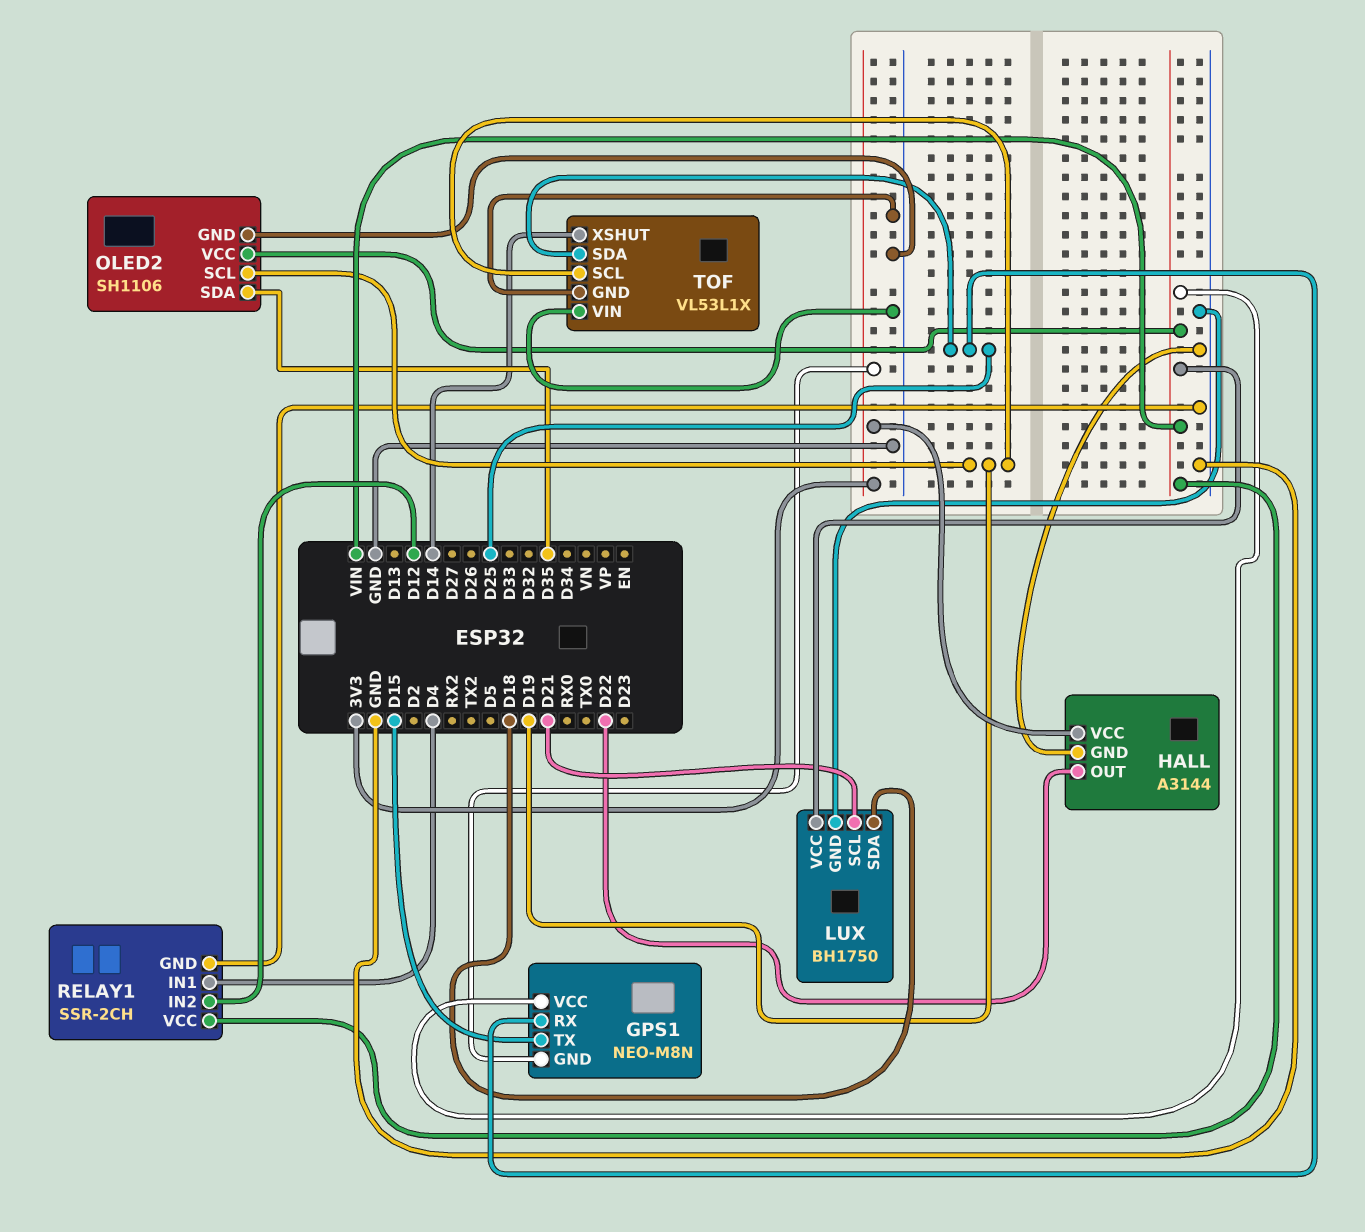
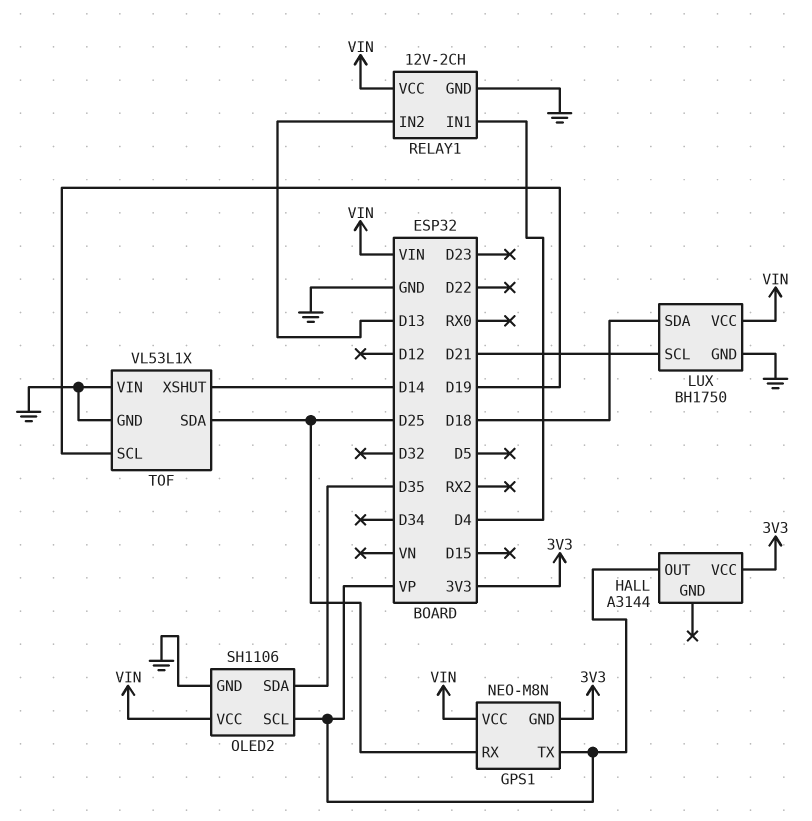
GPS1 pin TX: D15 -> VP
HALL pin GND: GND -> none
HALL pin OUT: D22 -> VP
OLED2 pin SCL: D19 -> VP
RELAY1: SSR-2CH -> 12V-2CH
RELAY1 pin IN2: D12 -> D13

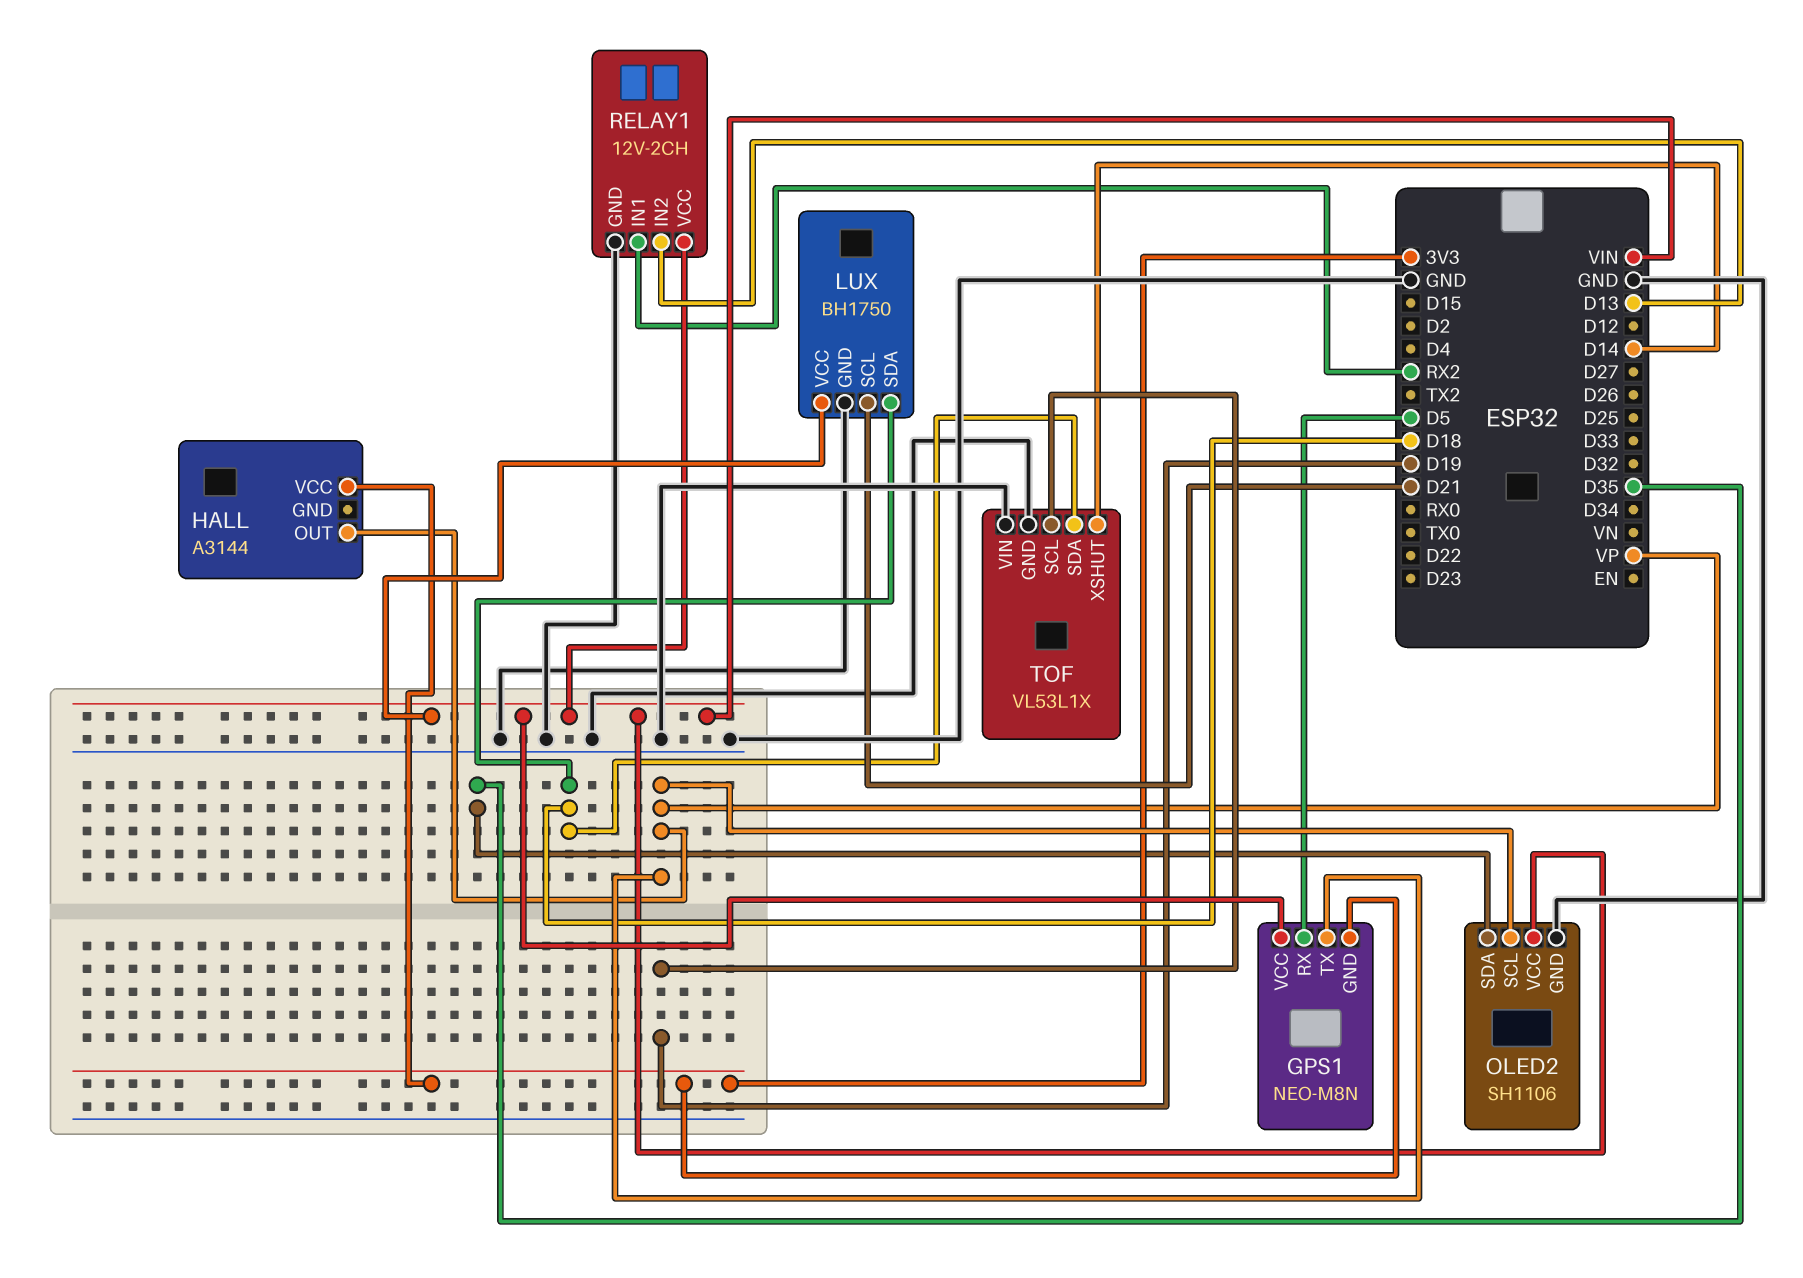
GPS1 pin RX: D25 -> D5
RELAY1 pin IN1: D4 -> RX2
TOF pin SDA: D25 -> D18

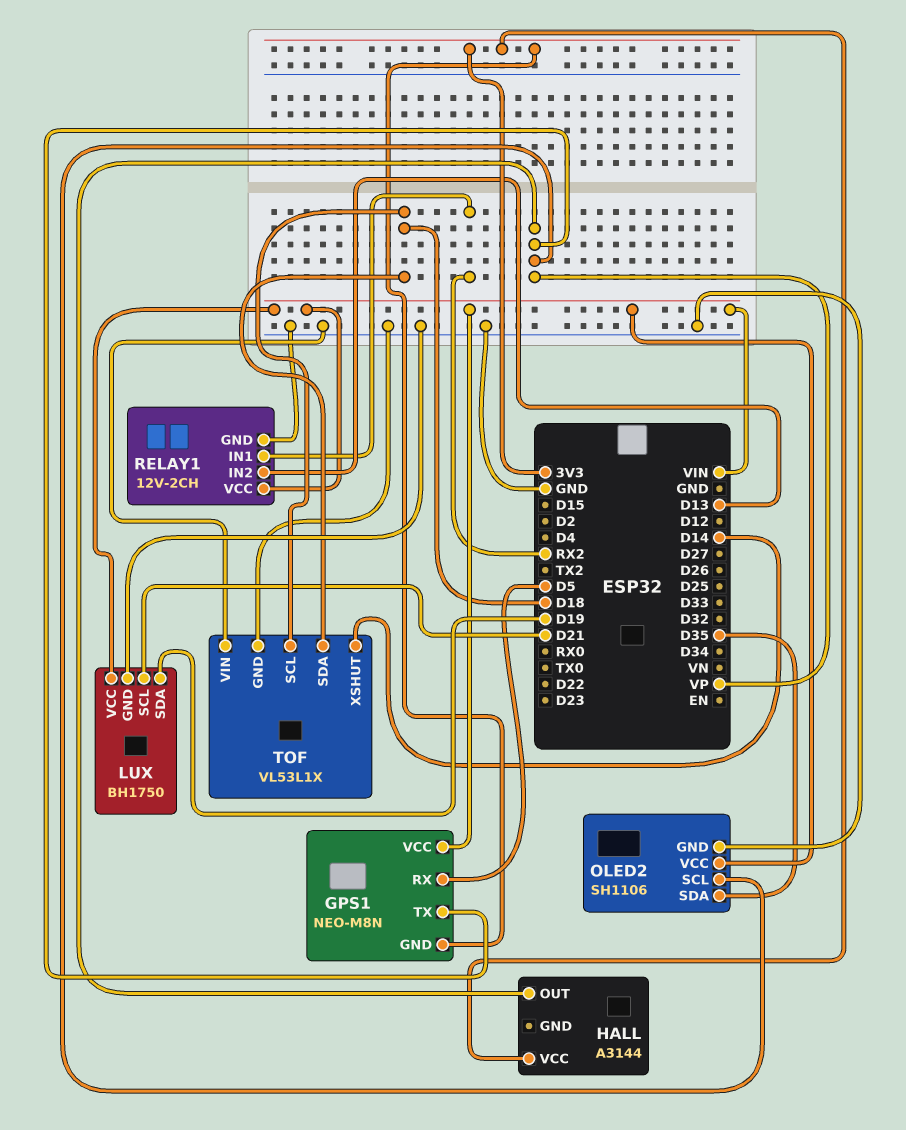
LUX pin SDA: D18 -> D19
TOF pin SCL: D19 -> D18

